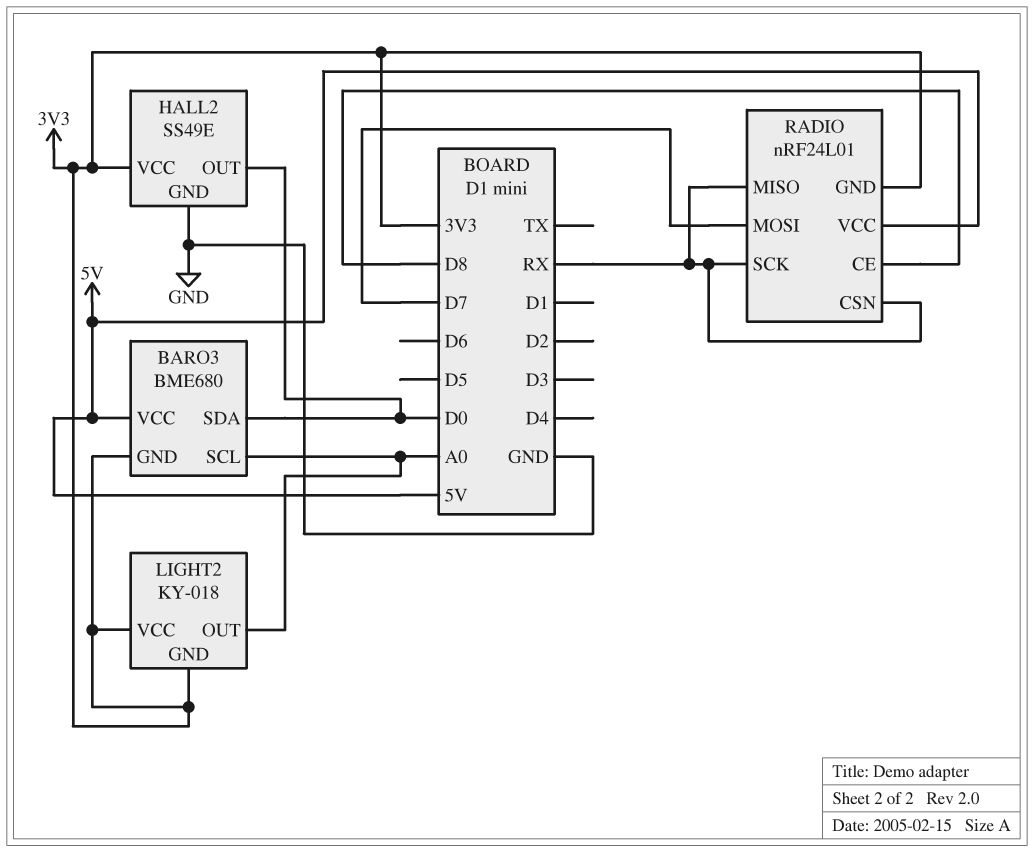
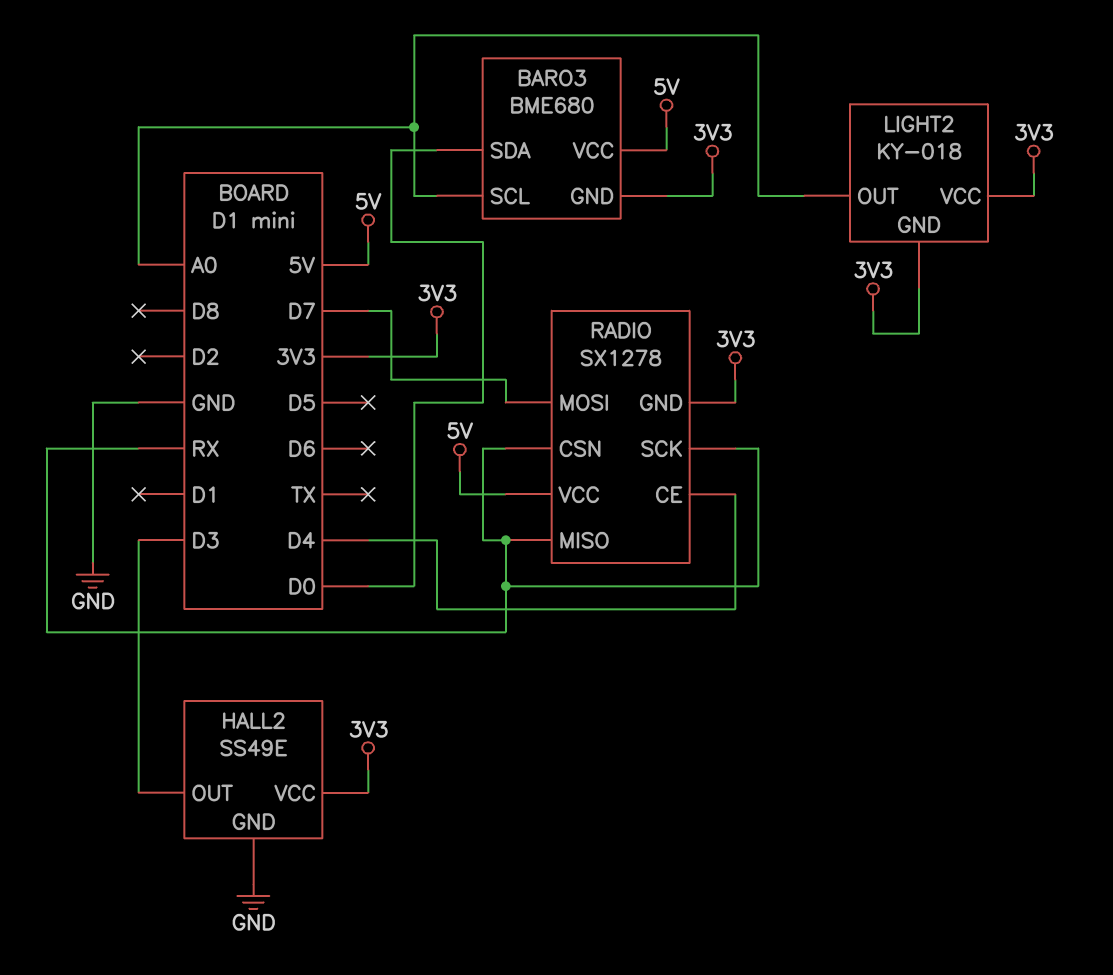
HALL2 pin OUT: D0 -> D3
RADIO: nRF24L01 -> SX1278
RADIO pin CE: D8 -> D4

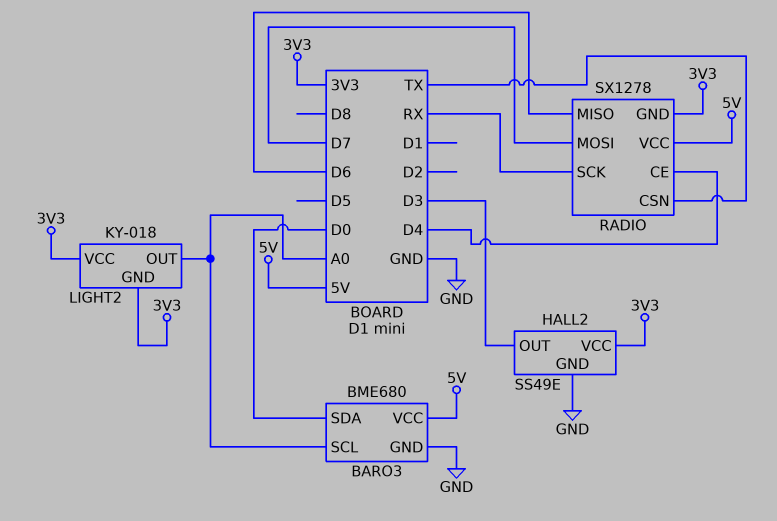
BARO3 pin GND: 3V3 -> GND
RADIO pin CSN: RX -> TX
RADIO pin MISO: RX -> D6

